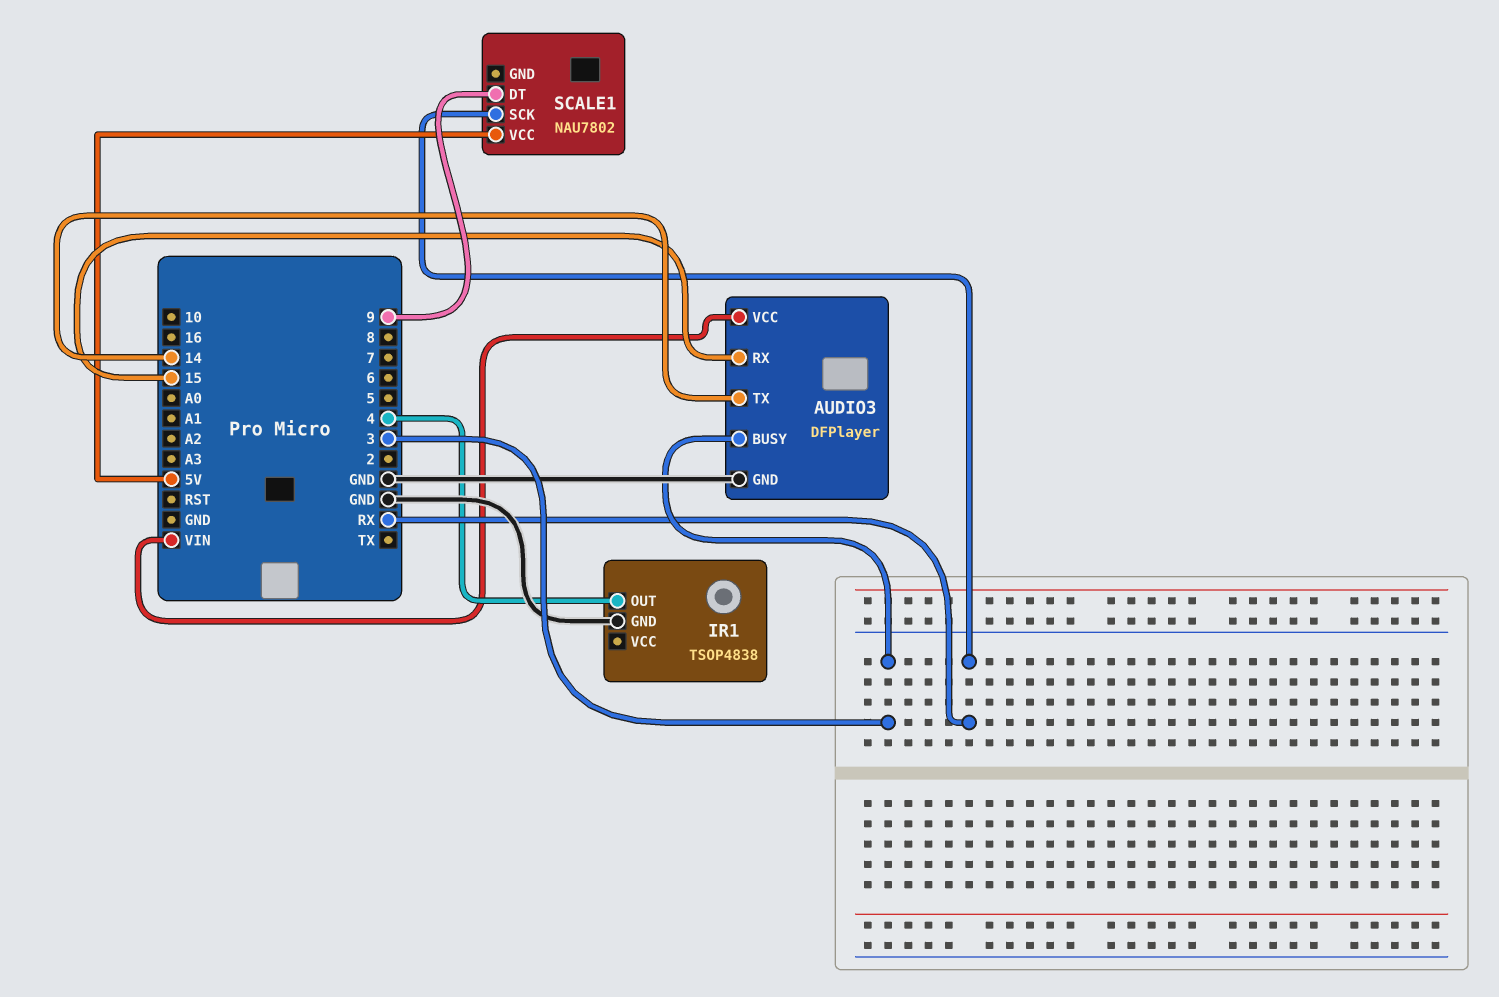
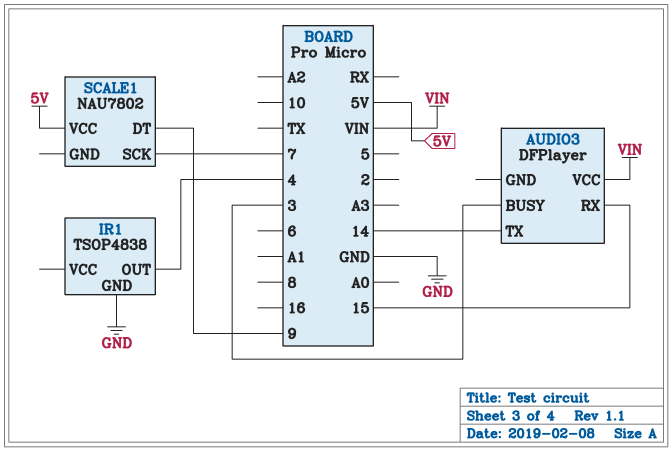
AUDIO3 pin GND: GND -> none
SCALE1 pin SCK: RX -> 7

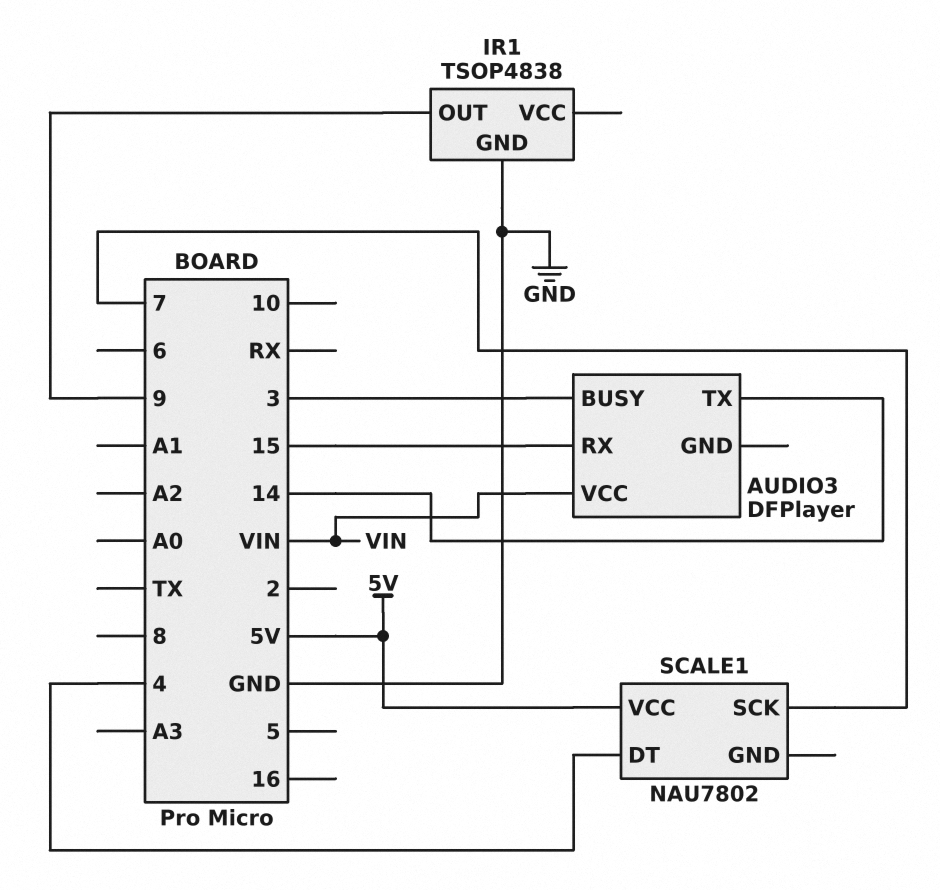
IR1 pin OUT: 4 -> 9
SCALE1 pin DT: 9 -> 4

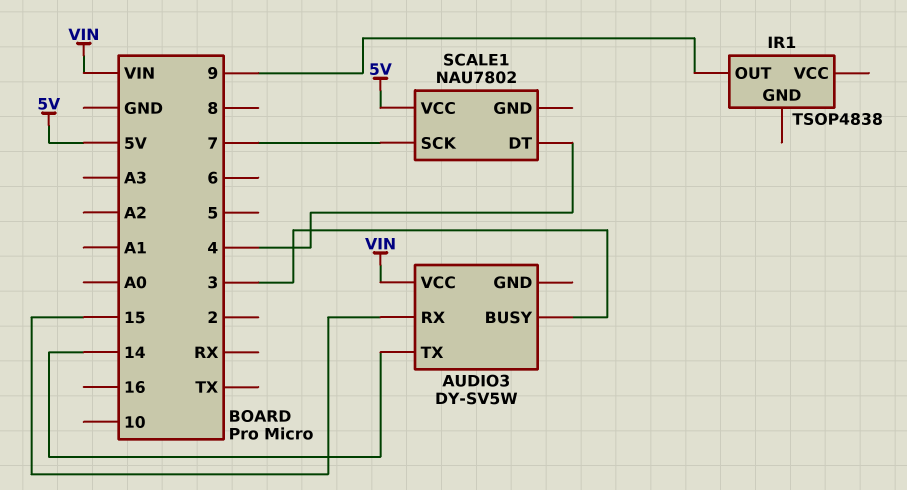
AUDIO3: DFPlayer -> DY-SV5W
IR1 pin GND: GND -> none

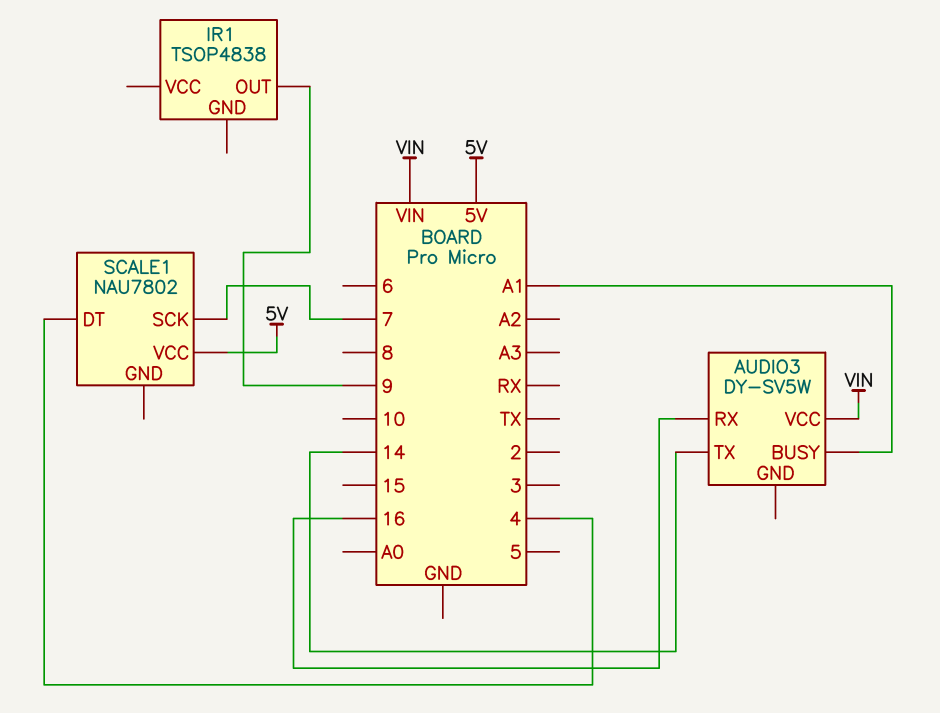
AUDIO3 pin BUSY: 3 -> A1
AUDIO3 pin RX: 15 -> 16

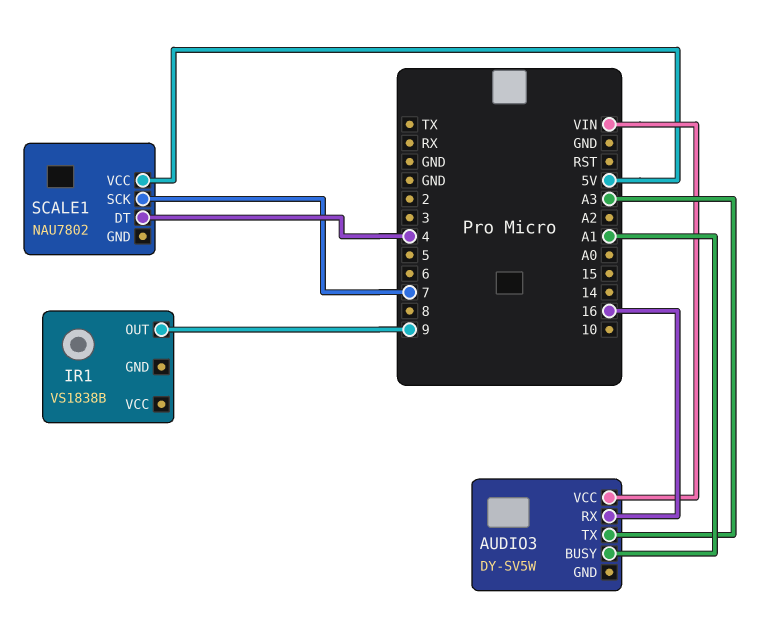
AUDIO3 pin TX: 14 -> A3
IR1: TSOP4838 -> VS1838B

